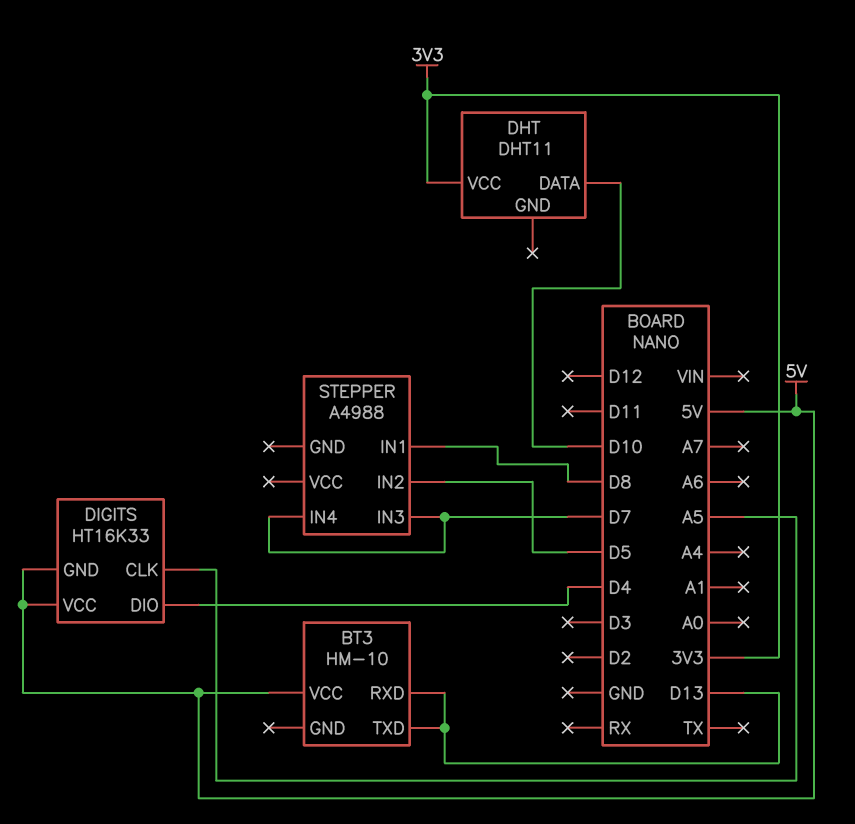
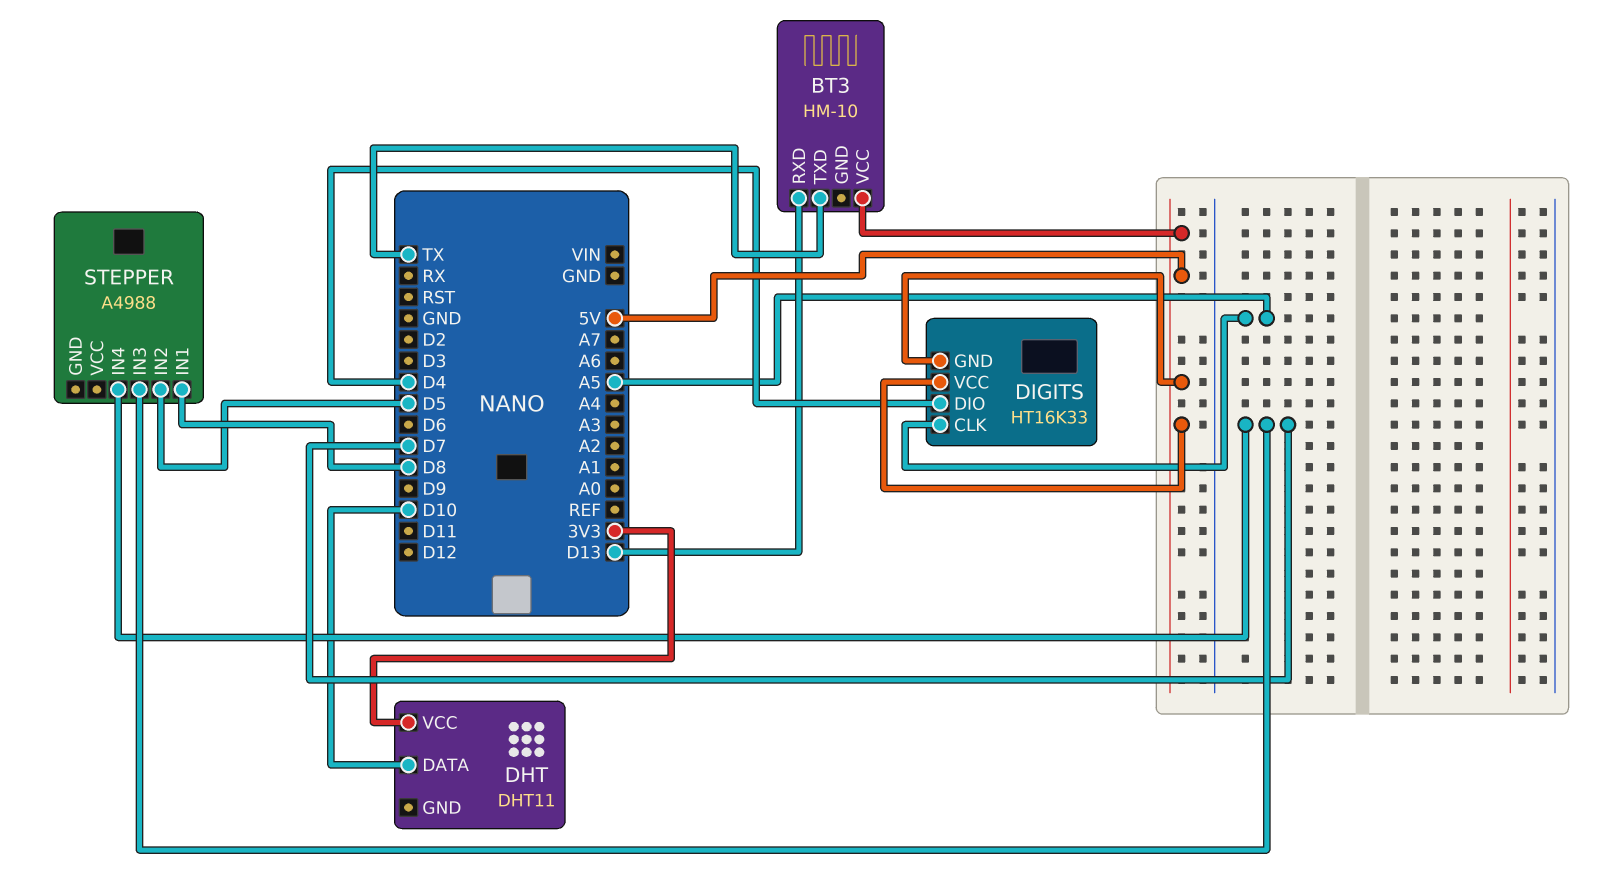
BT3 pin TXD: D13 -> TX

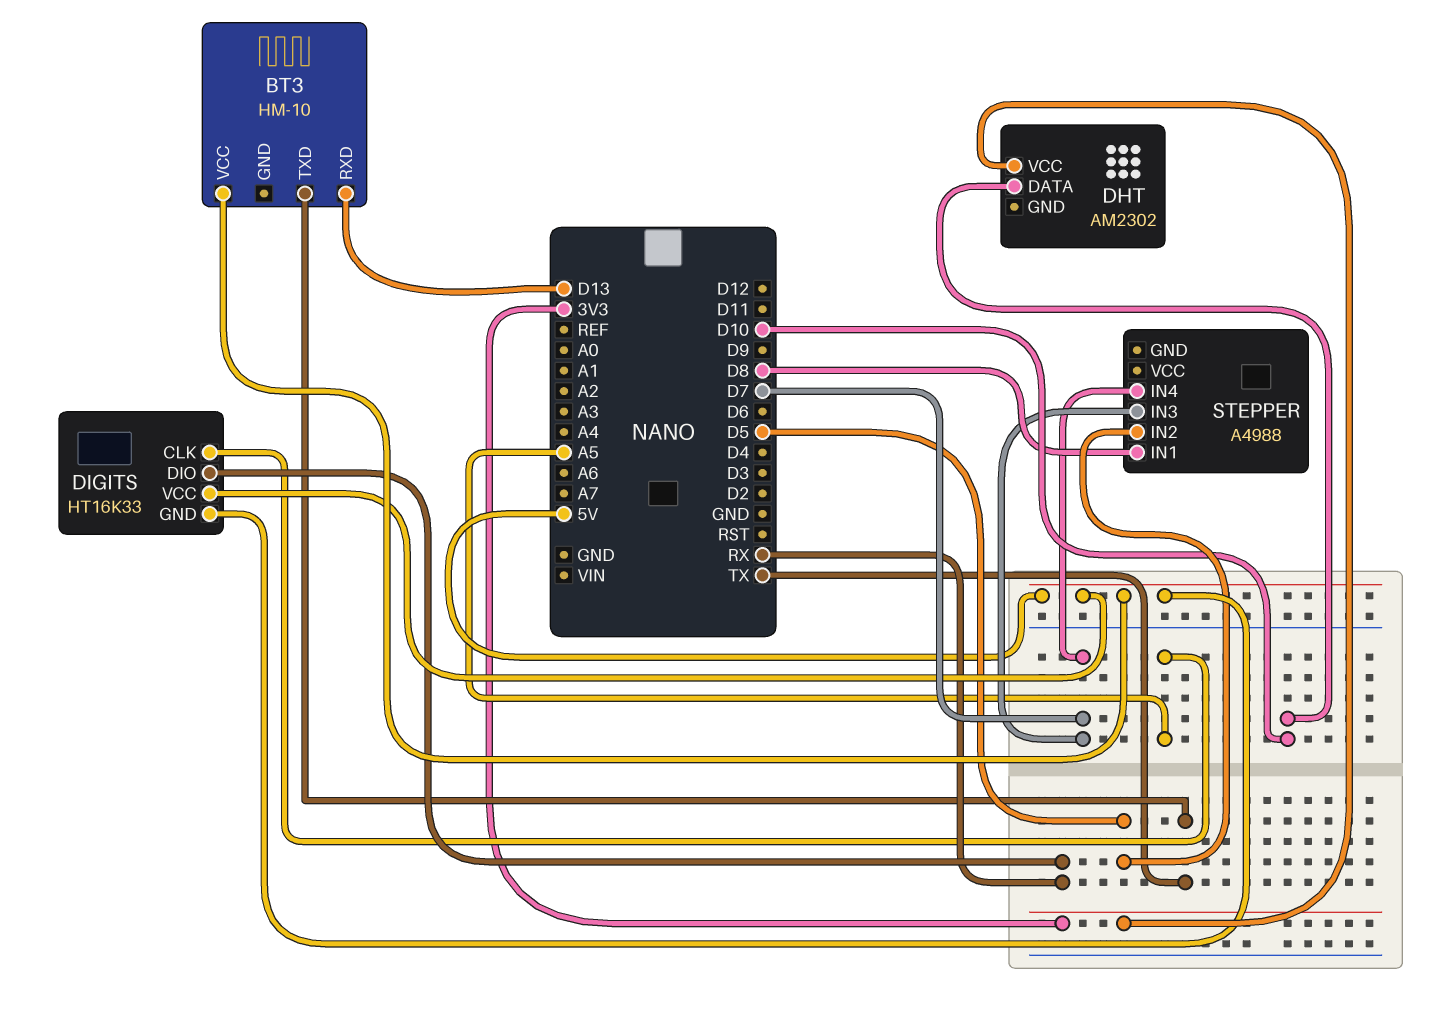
DHT: DHT11 -> AM2302
DIGITS pin DIO: D4 -> RX

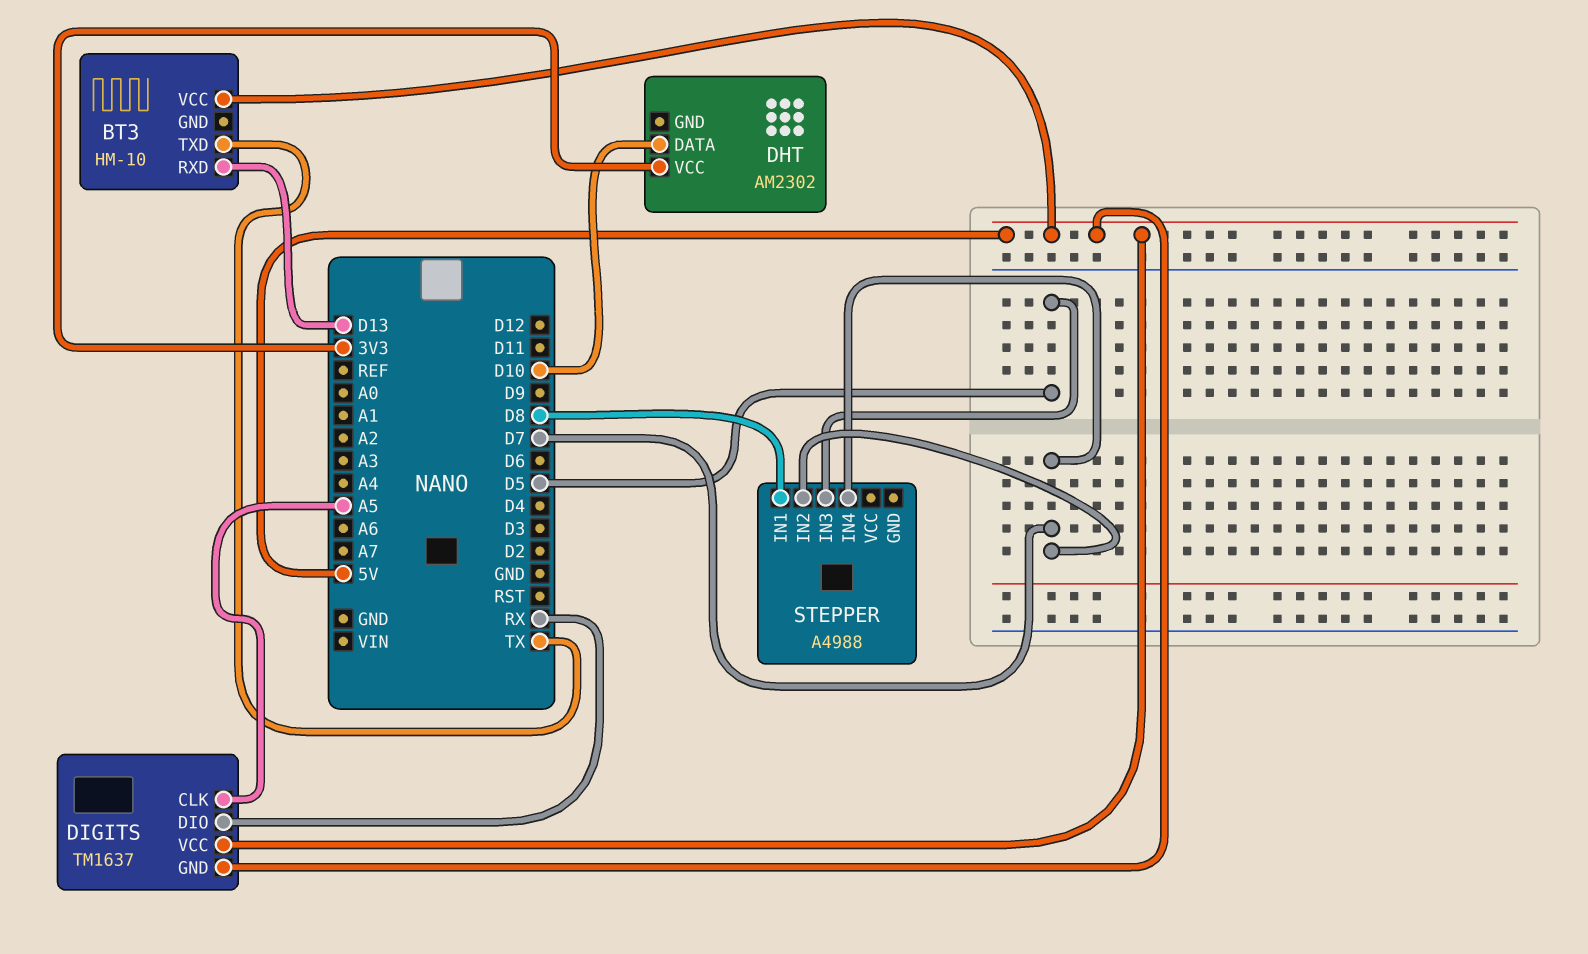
DIGITS: HT16K33 -> TM1637
STEPPER pin IN2: D5 -> D7
STEPPER pin IN3: D7 -> D5

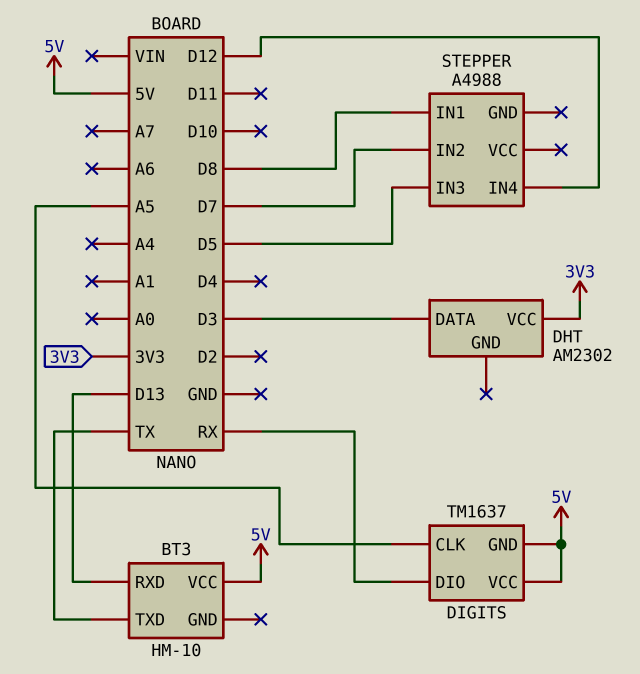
DHT pin DATA: D10 -> D3
STEPPER pin IN4: D7 -> D12

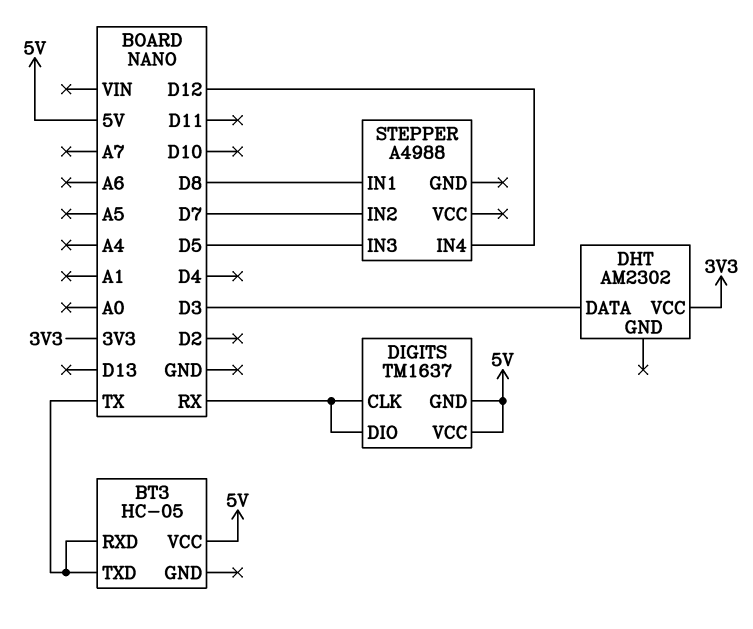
BT3: HM-10 -> HC-05
BT3 pin RXD: D13 -> TX
DIGITS pin CLK: A5 -> RX

